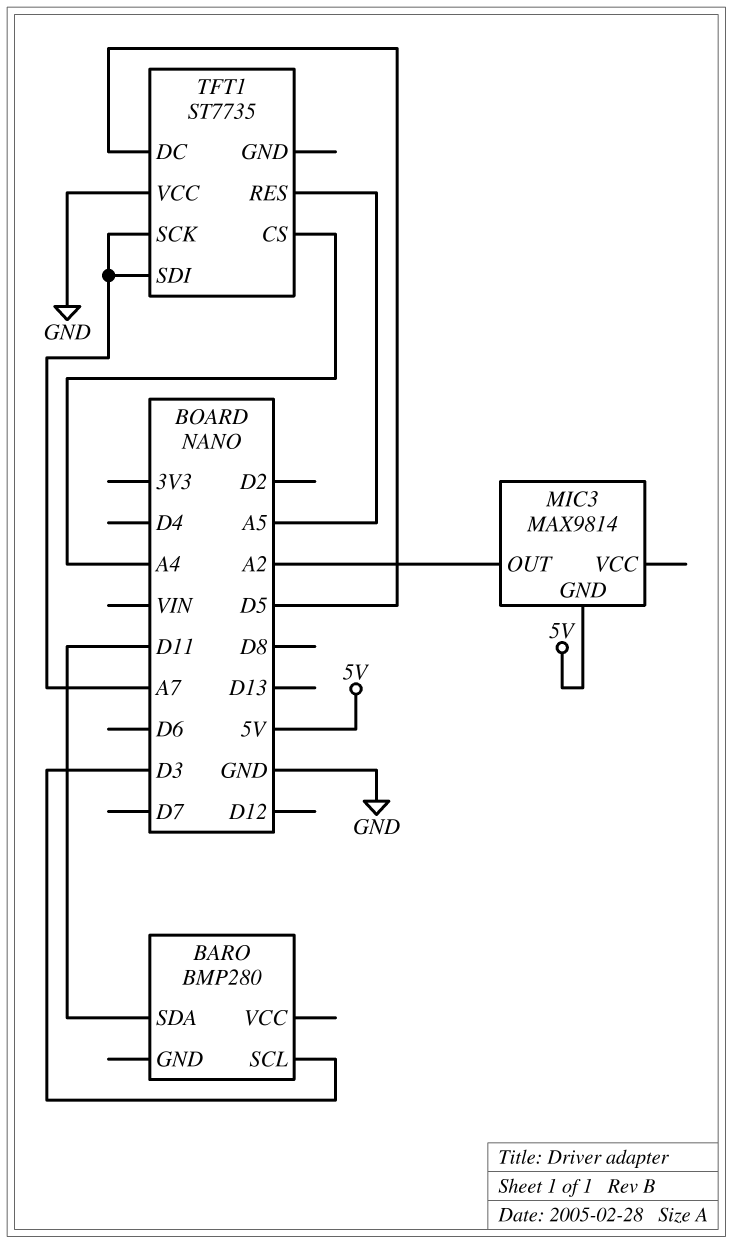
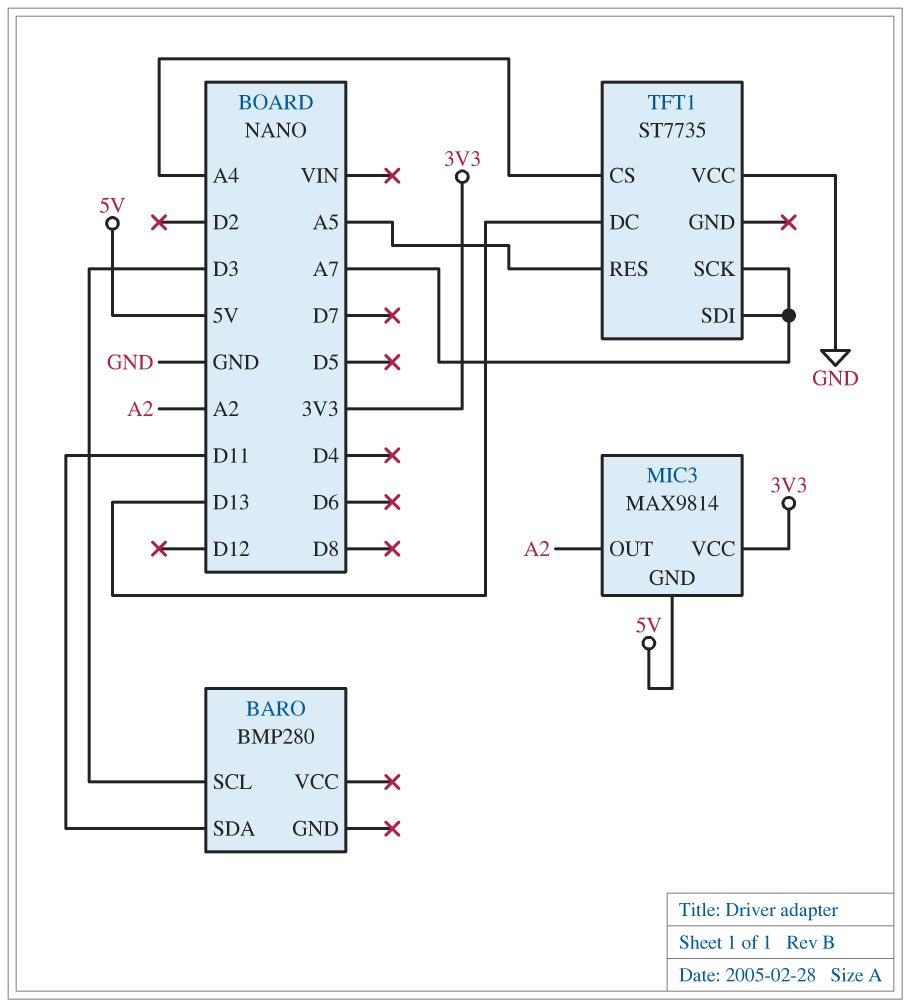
MIC3 pin VCC: none -> 3V3
TFT1 pin DC: D5 -> D13

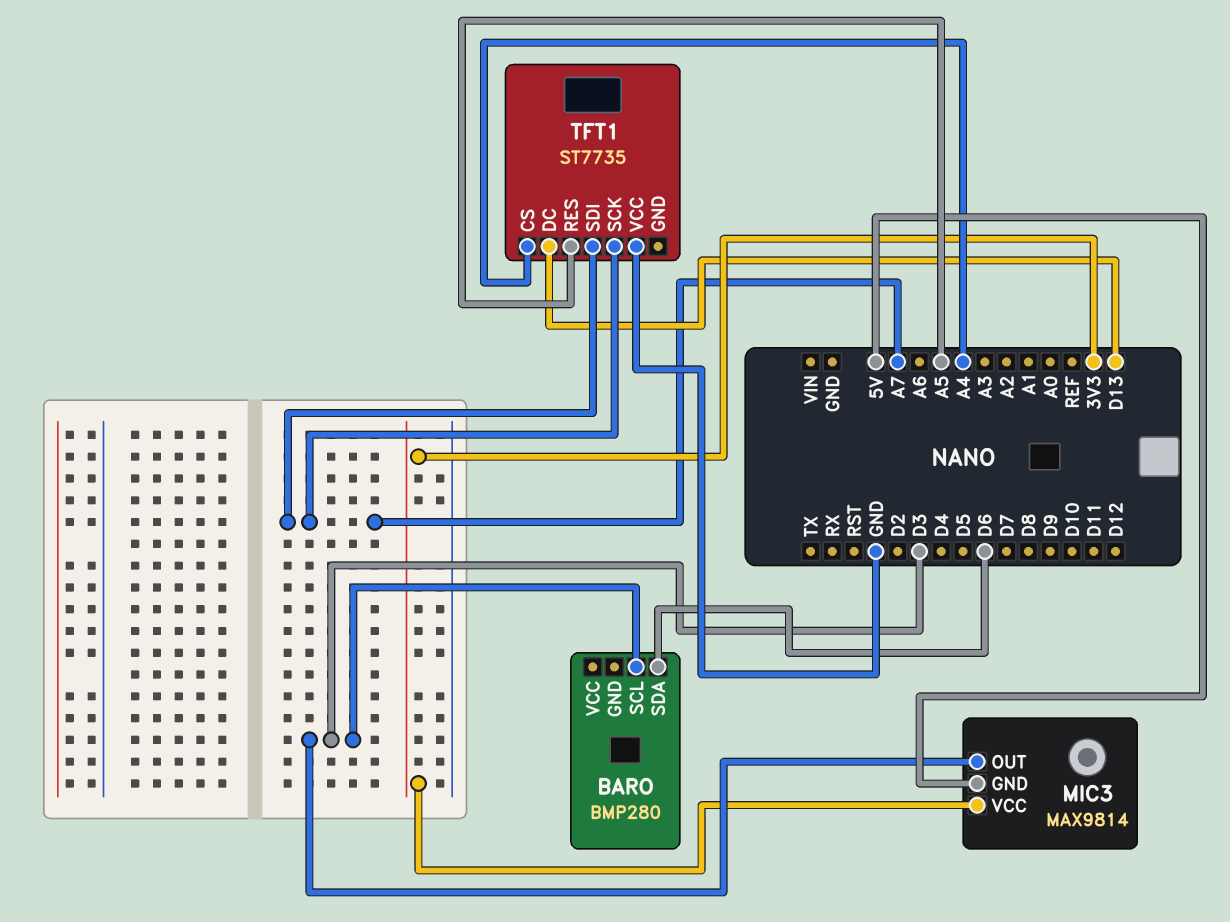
BARO pin SDA: D11 -> D6
MIC3 pin OUT: A2 -> D3

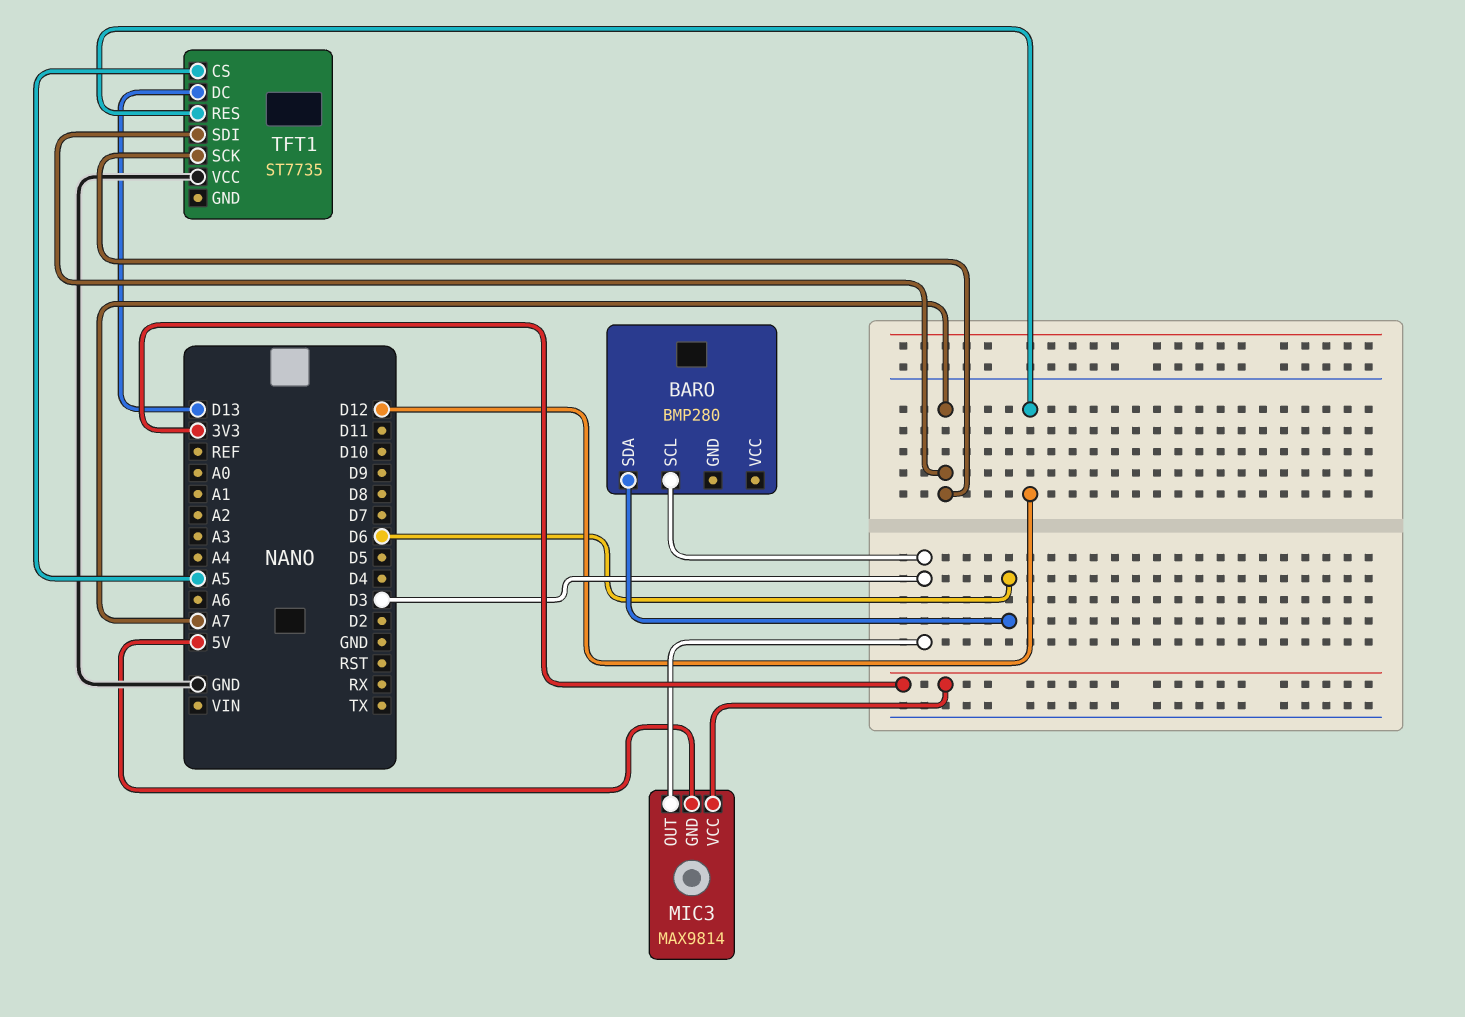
TFT1 pin CS: A4 -> A5
TFT1 pin RES: A5 -> D12

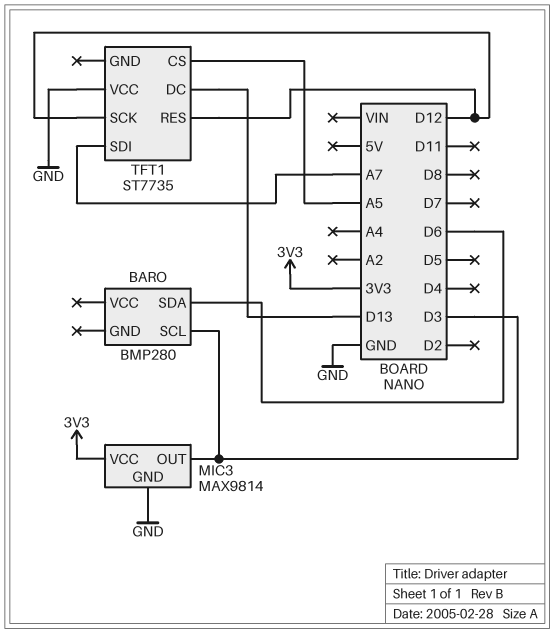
MIC3 pin GND: 5V -> GND
TFT1 pin SCK: A7 -> D12

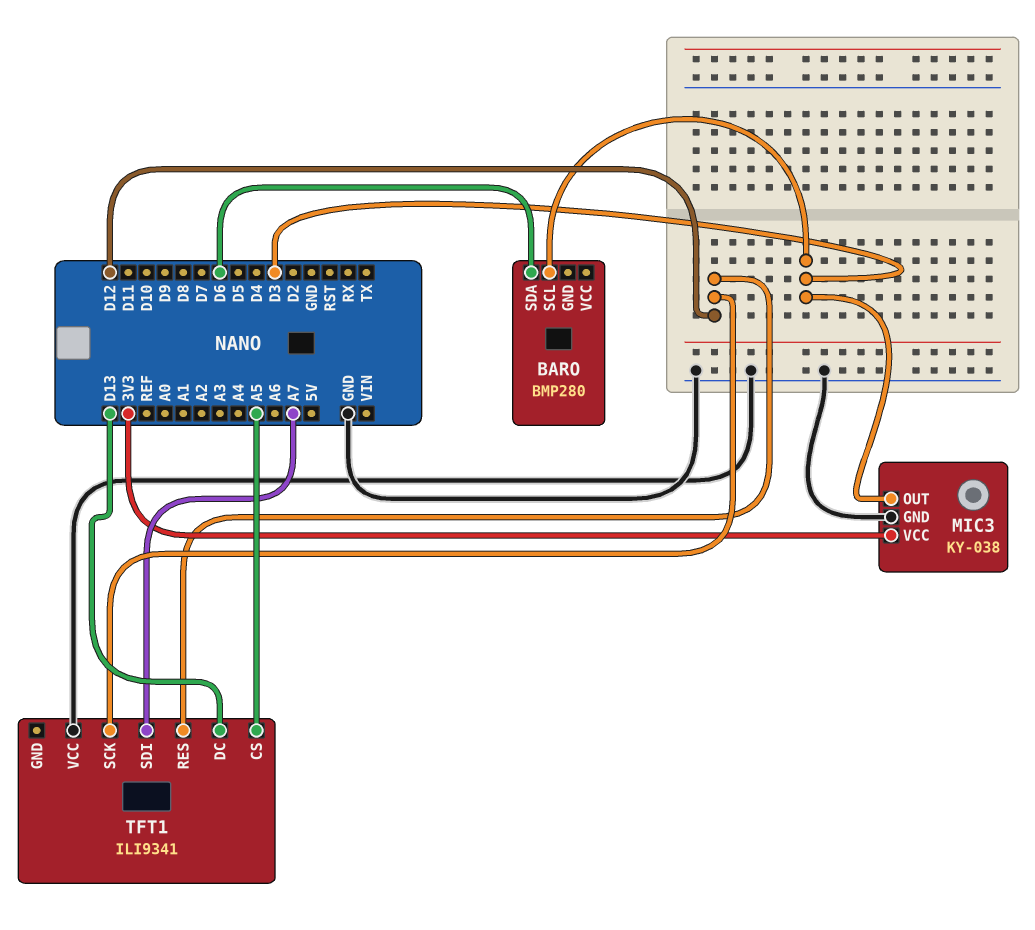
MIC3: MAX9814 -> KY-038
TFT1: ST7735 -> ILI9341

